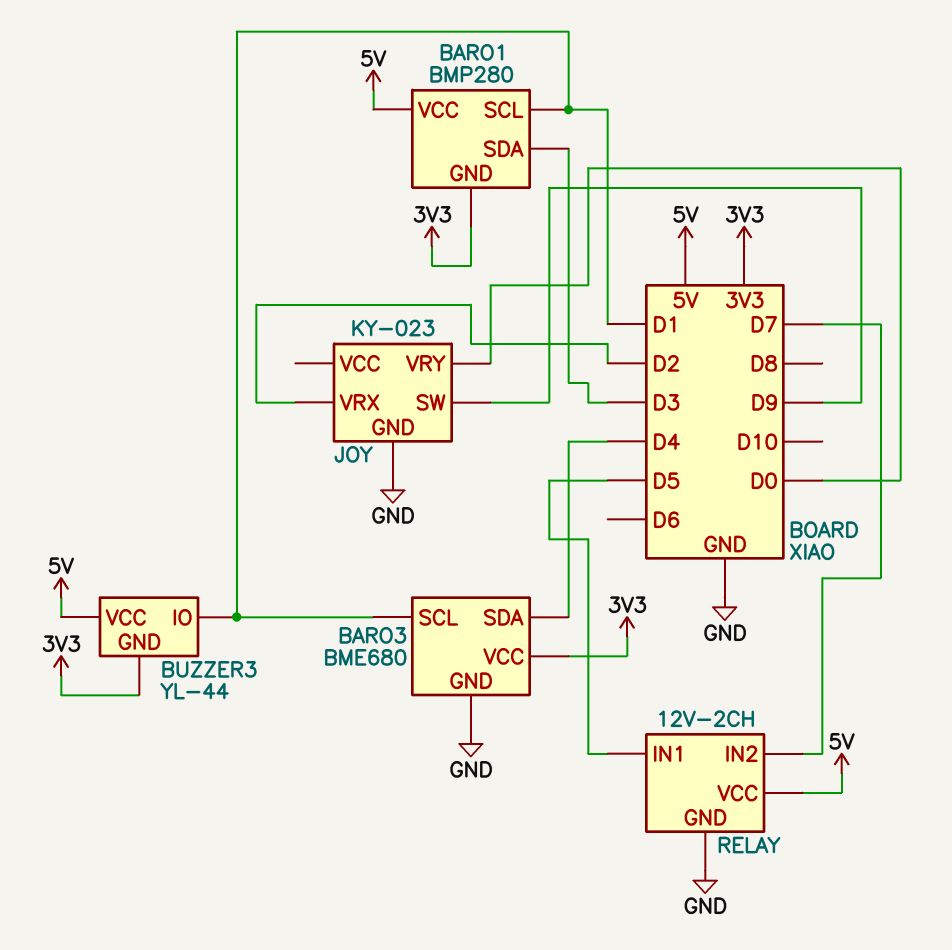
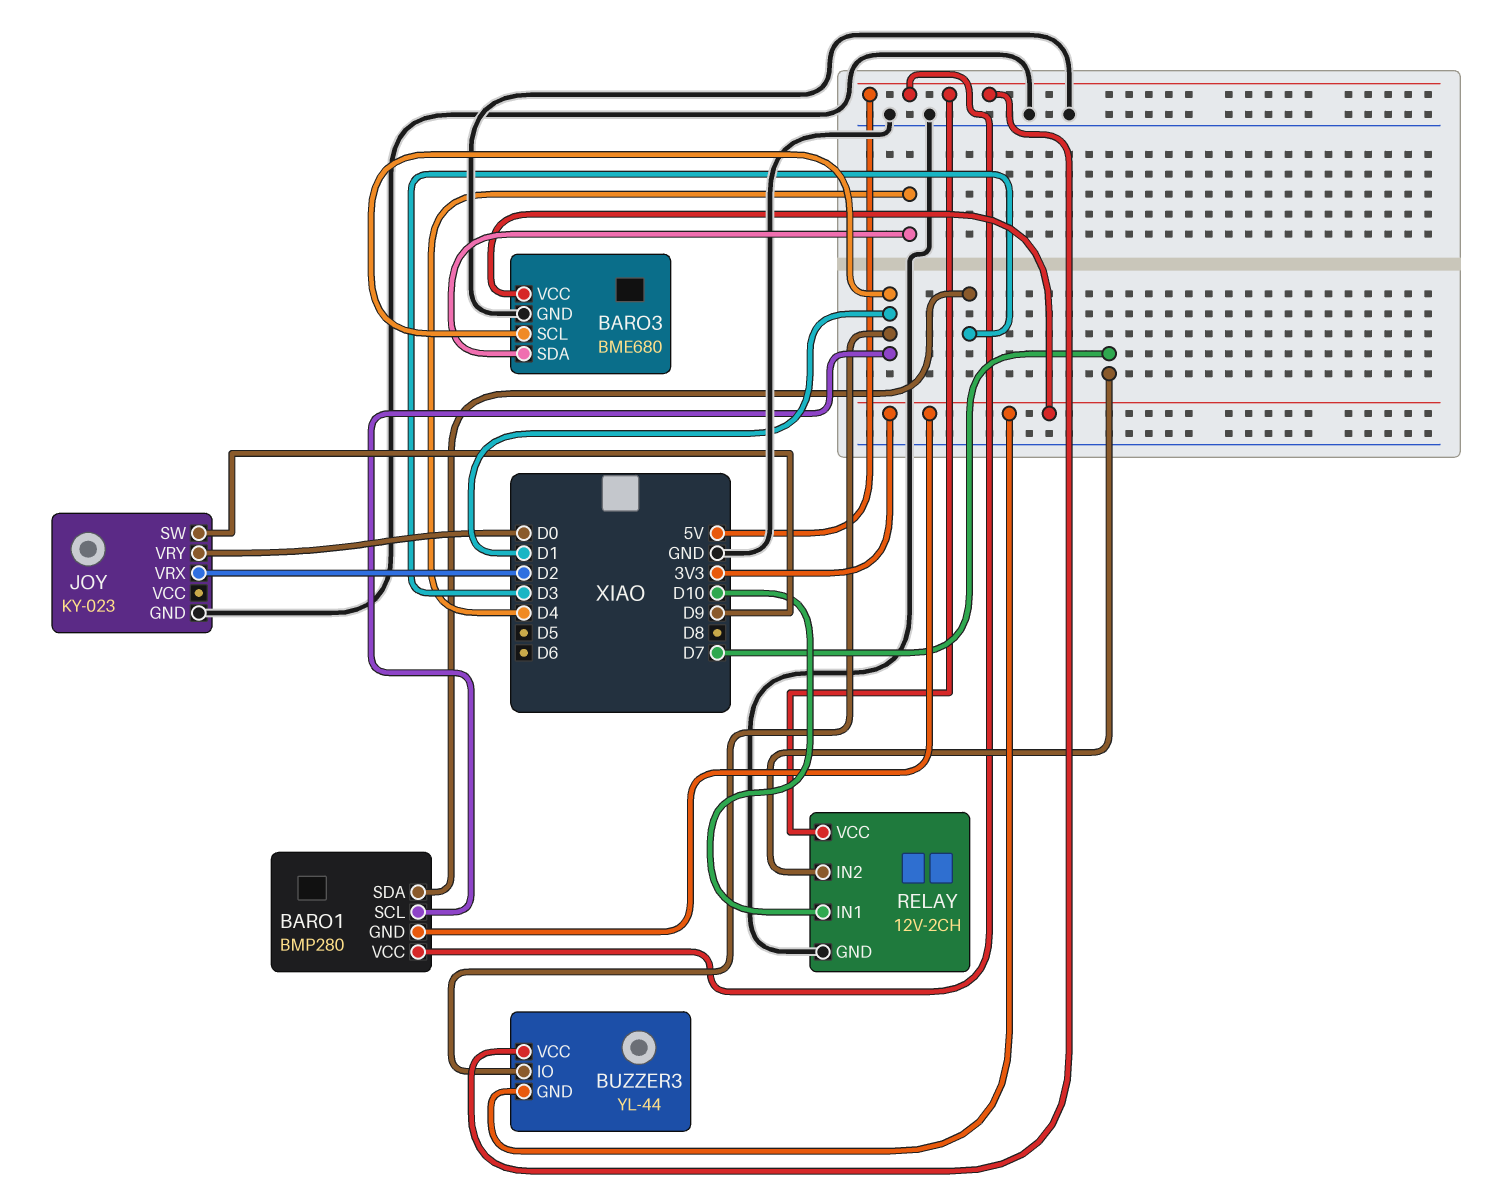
RELAY pin IN1: D5 -> D10

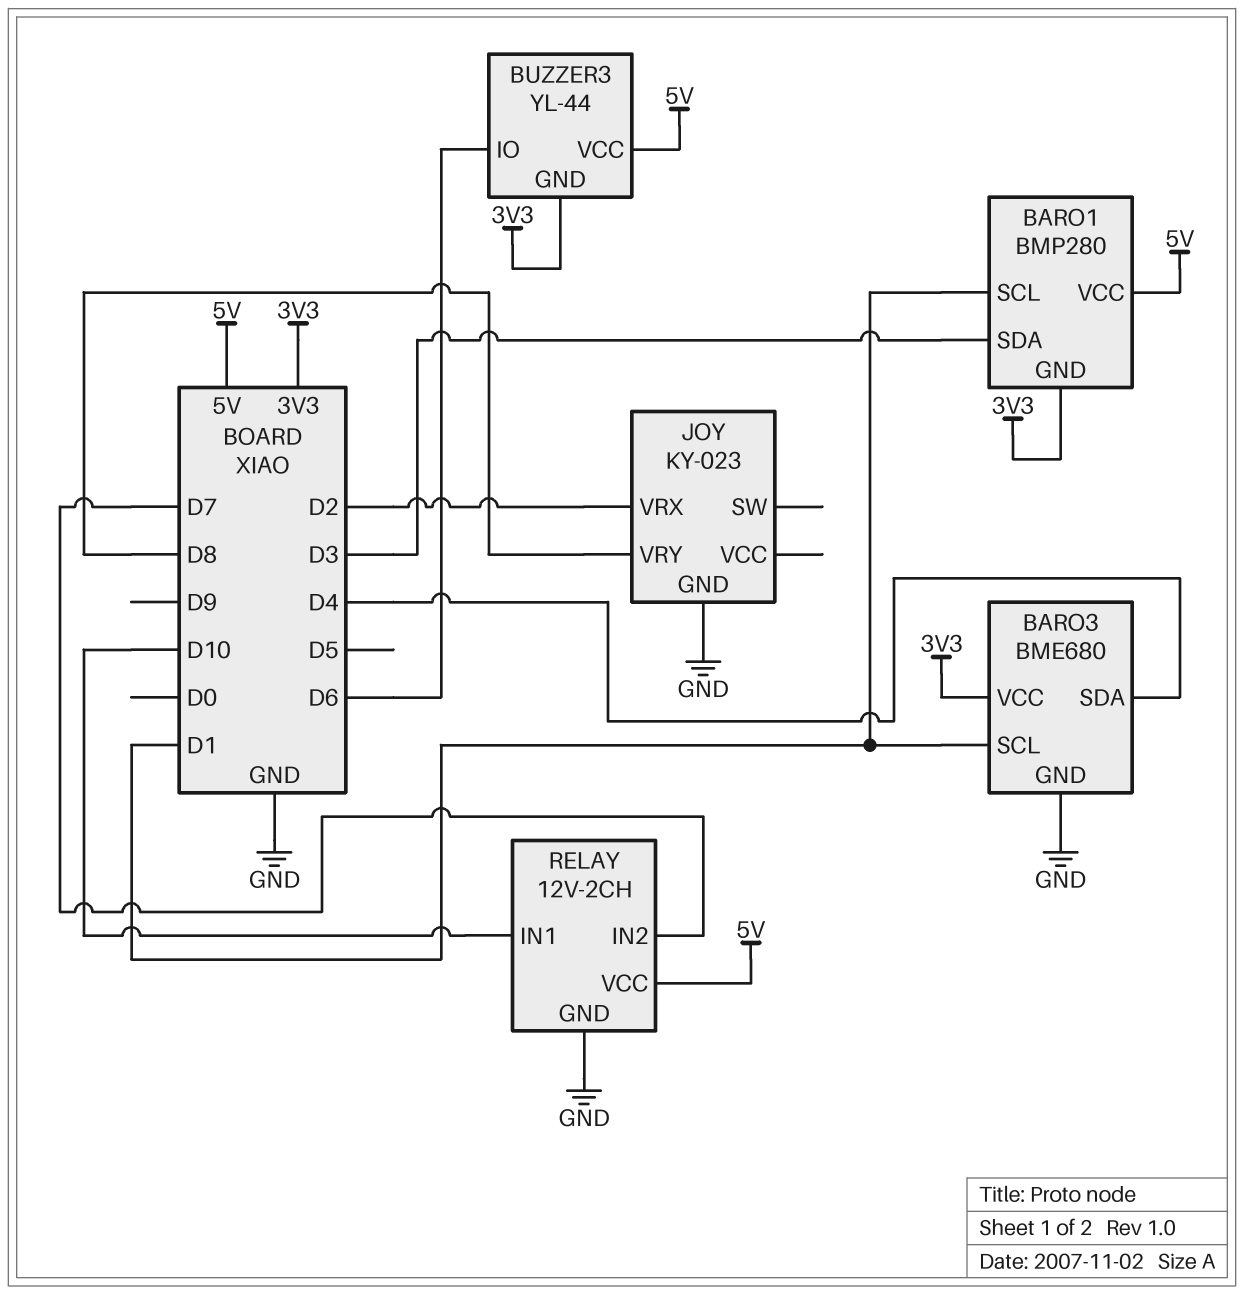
BUZZER3 pin IO: D1 -> D6
JOY pin SW: D9 -> none
JOY pin VRY: D0 -> D8

